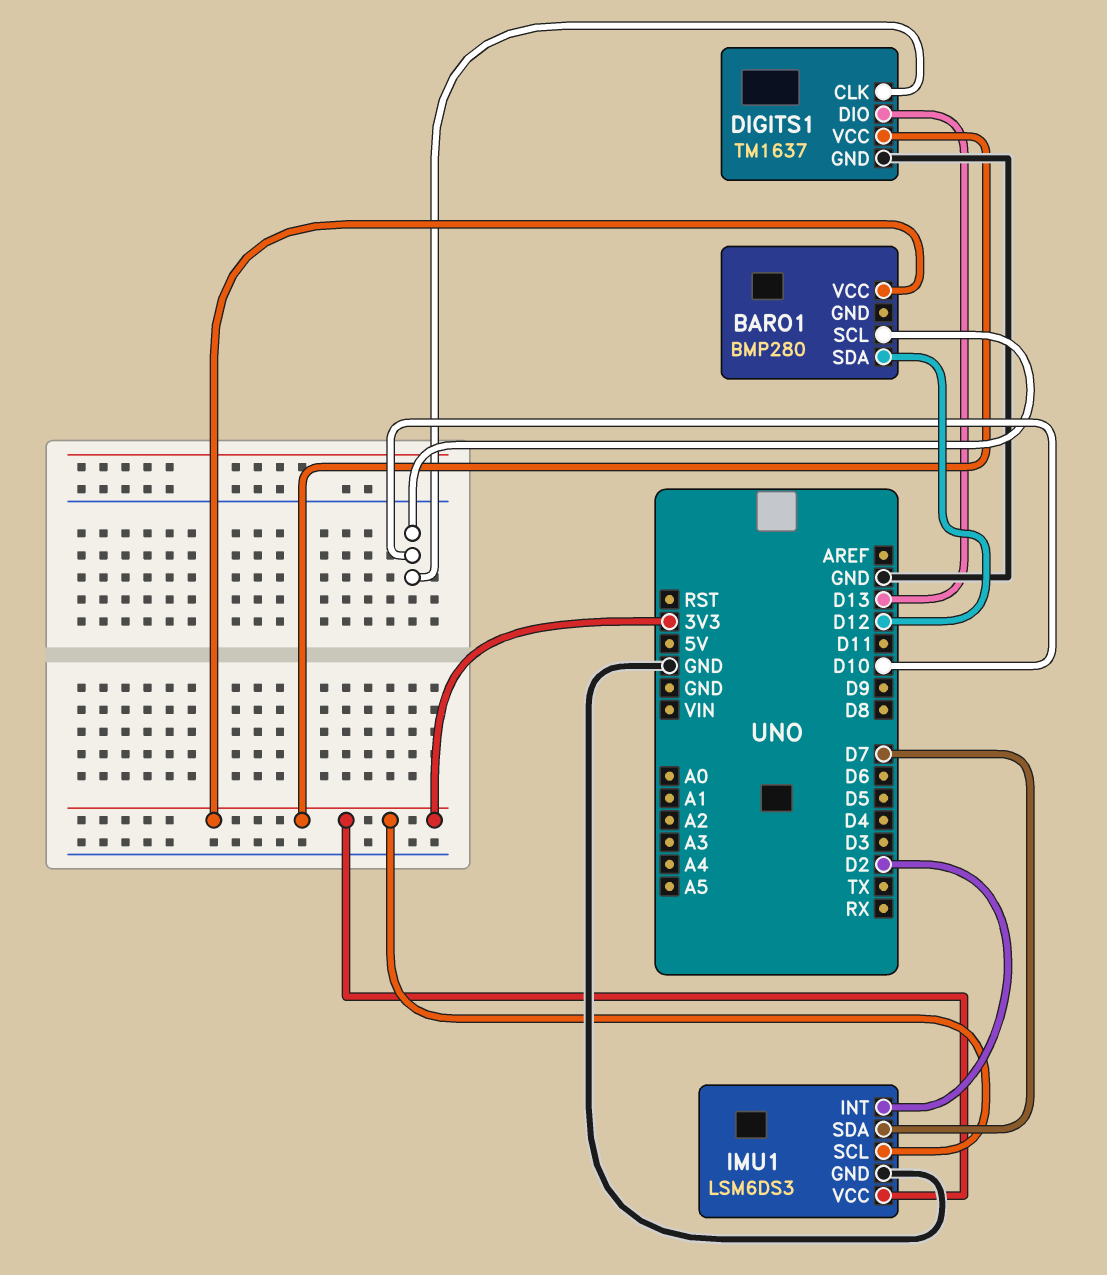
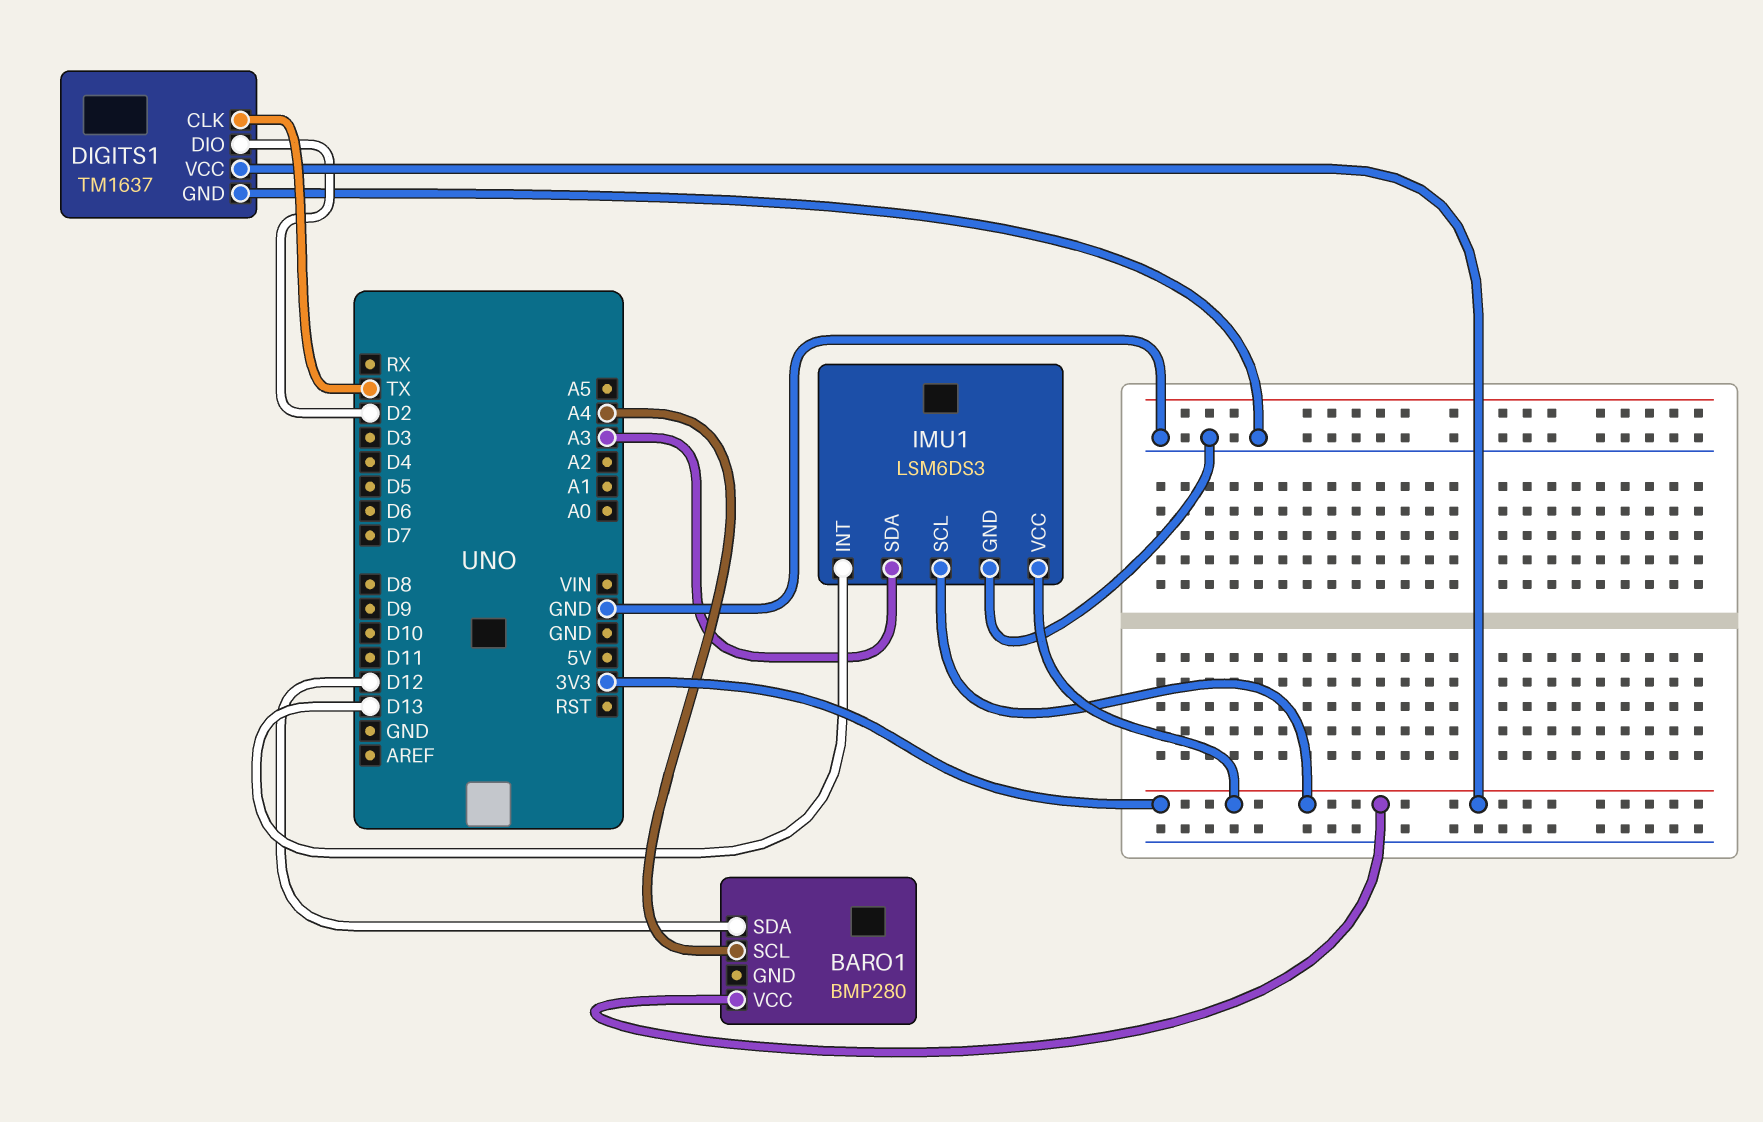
BARO1 pin SCL: D10 -> A4
DIGITS1 pin CLK: D10 -> TX
DIGITS1 pin DIO: D13 -> D2
IMU1 pin INT: D2 -> D13
IMU1 pin SDA: D7 -> A3

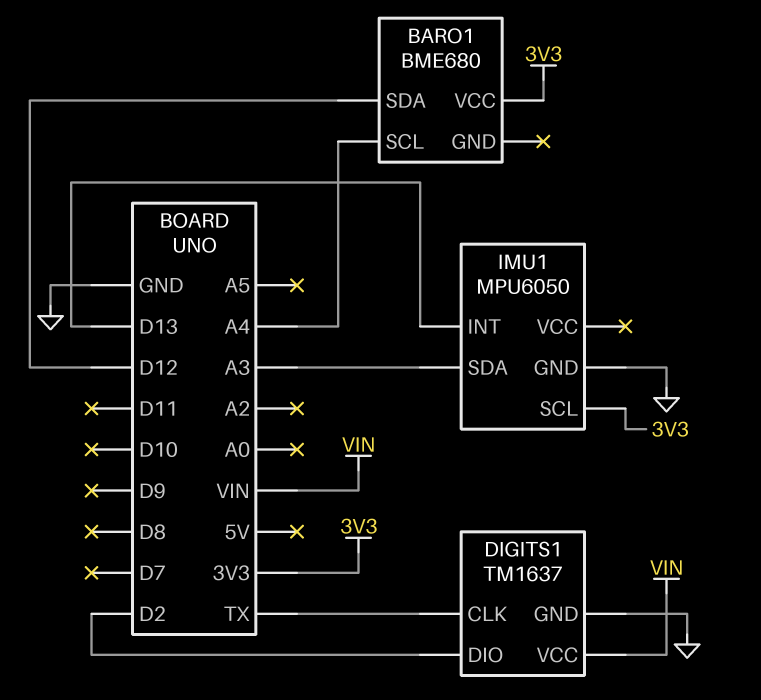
BARO1: BMP280 -> BME680
DIGITS1 pin VCC: 3V3 -> VIN
IMU1: LSM6DS3 -> MPU6050
IMU1 pin VCC: 3V3 -> none

